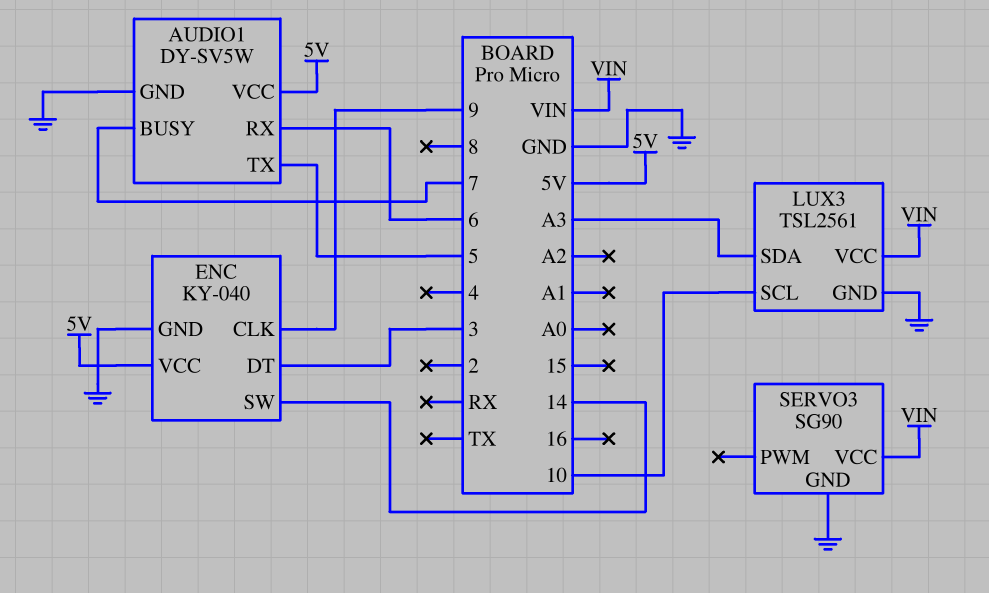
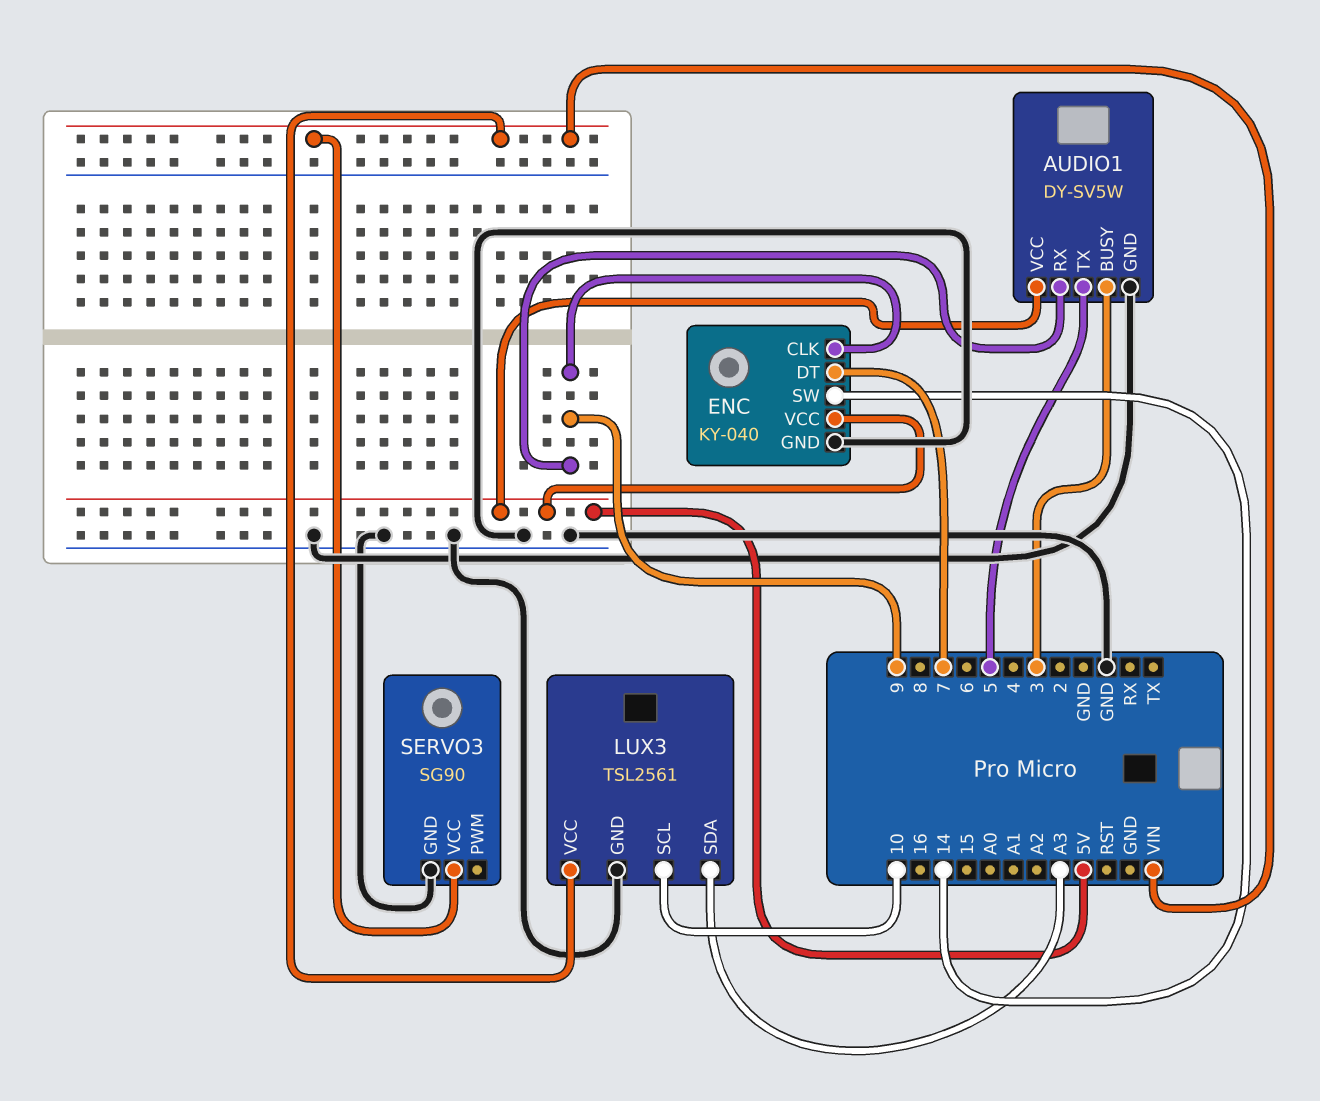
AUDIO1 pin BUSY: 7 -> 3
AUDIO1 pin RX: 6 -> 9
ENC pin DT: 3 -> 7

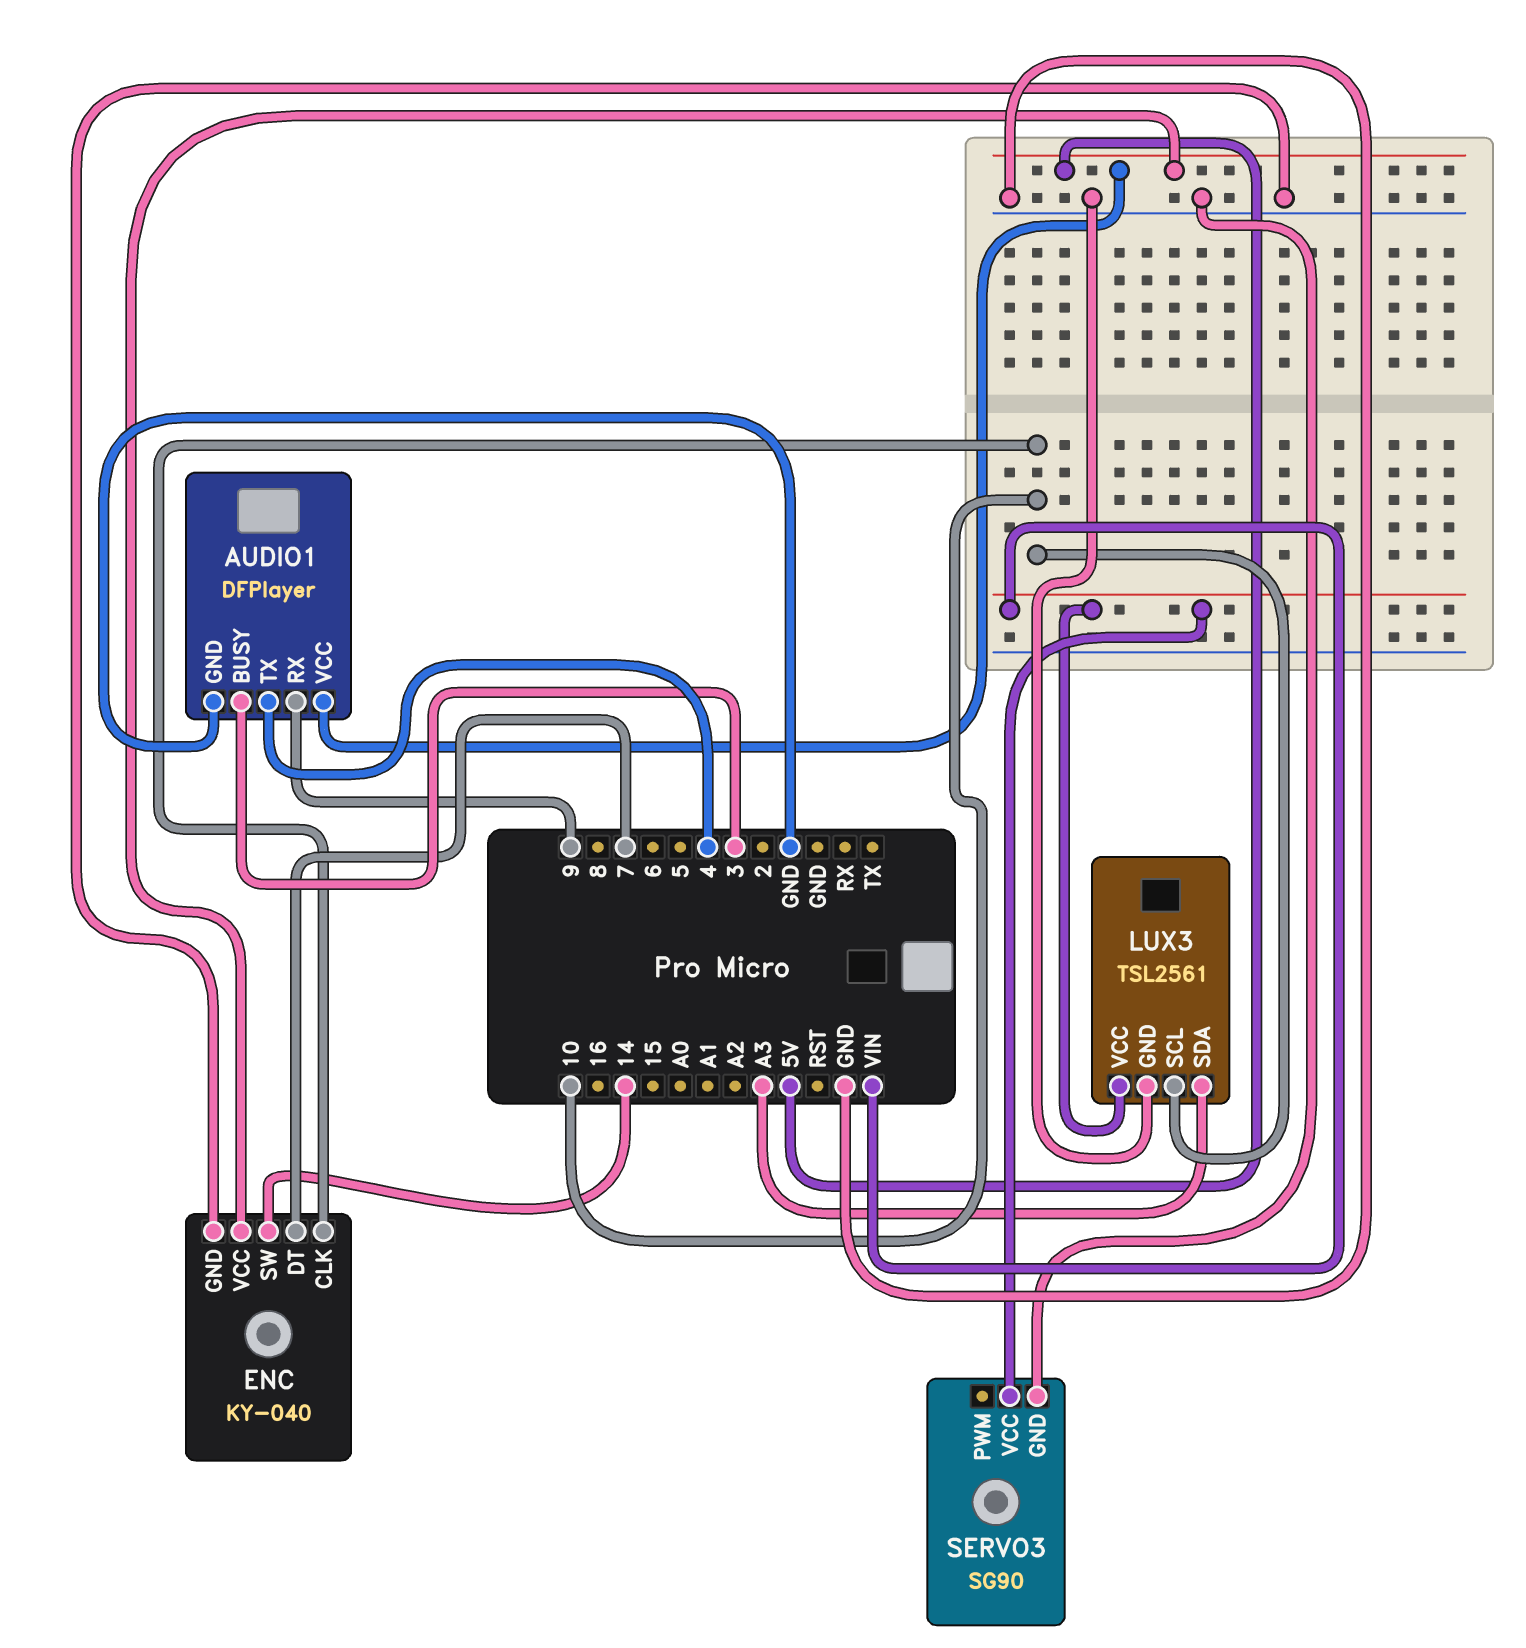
AUDIO1: DY-SV5W -> DFPlayer
AUDIO1 pin TX: 5 -> 4
ENC pin CLK: 9 -> 10

